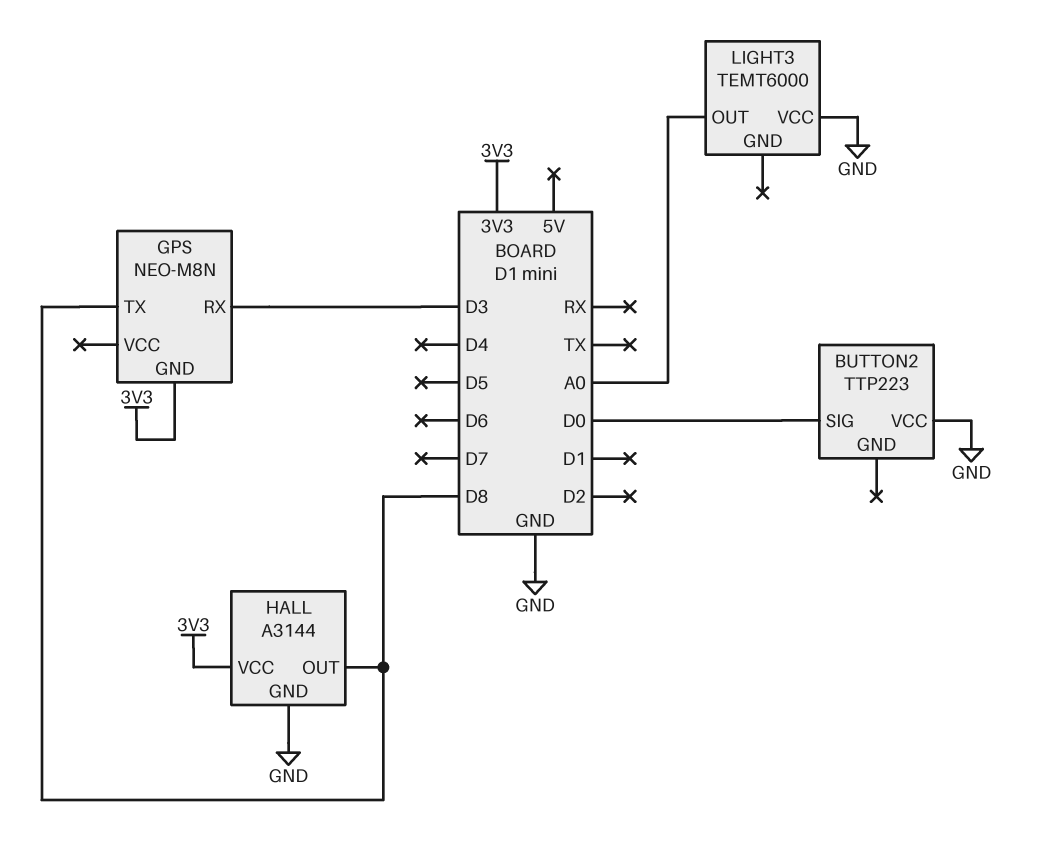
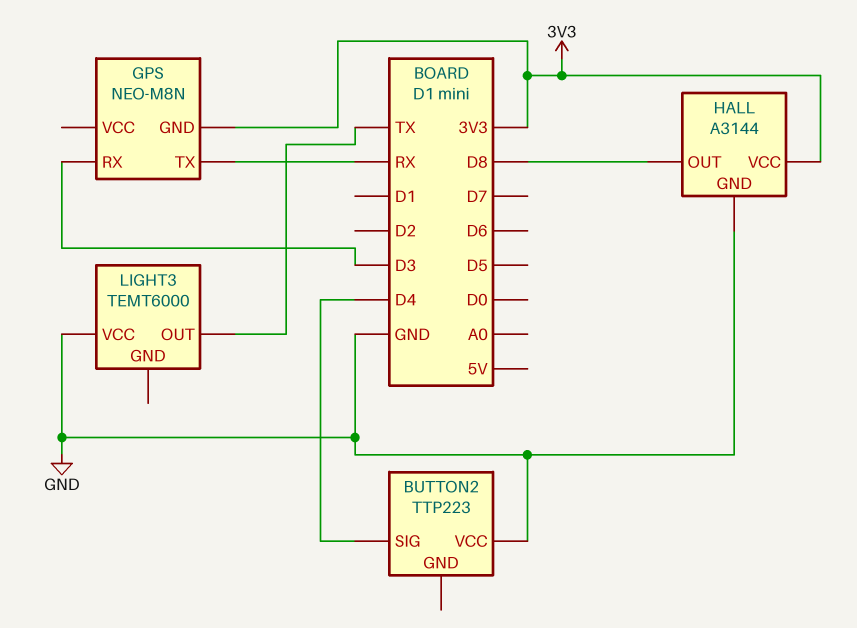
BUTTON2 pin SIG: D0 -> D4
GPS pin TX: D8 -> RX
LIGHT3 pin OUT: A0 -> TX

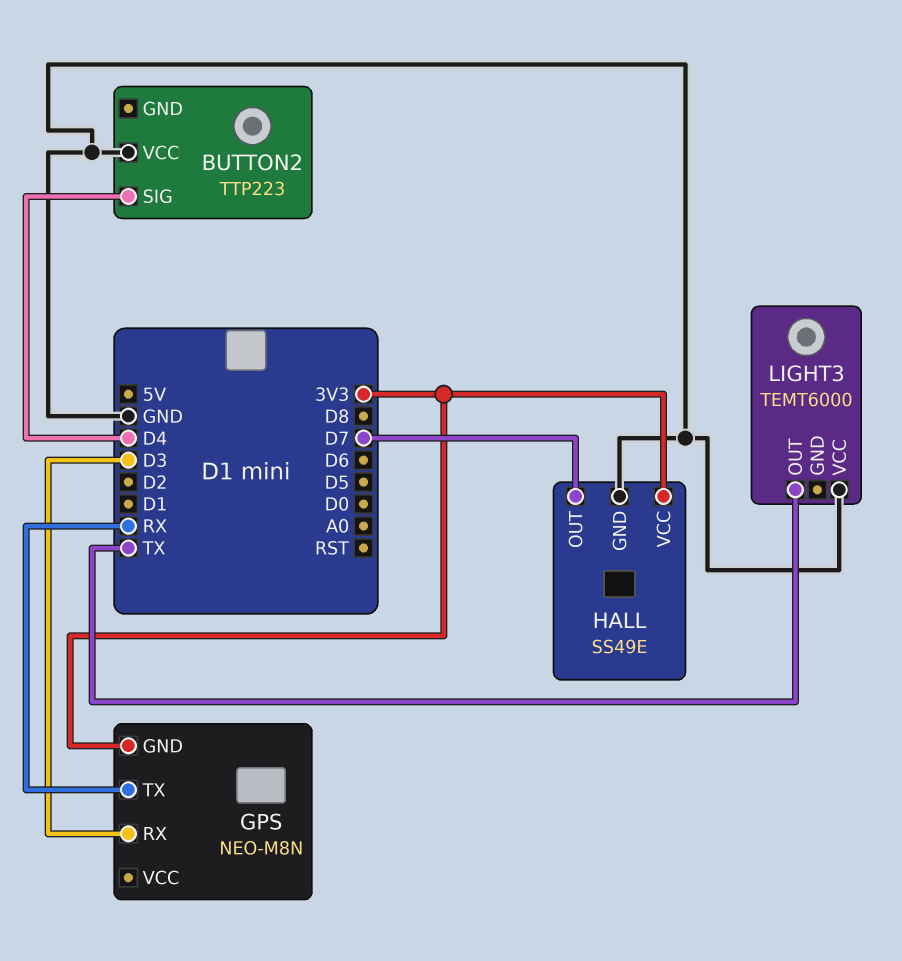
HALL: A3144 -> SS49E
HALL pin OUT: D8 -> D7

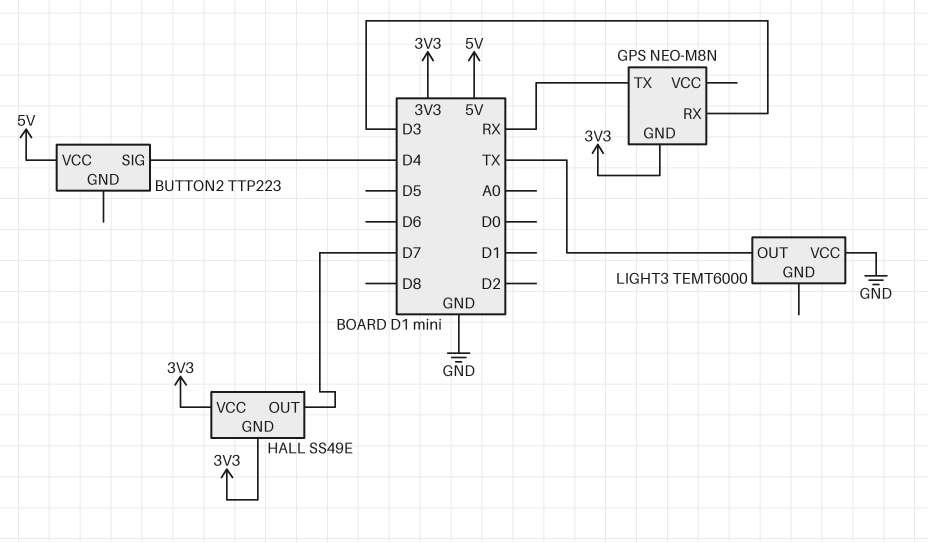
BUTTON2 pin VCC: GND -> 5V
HALL pin GND: GND -> 3V3

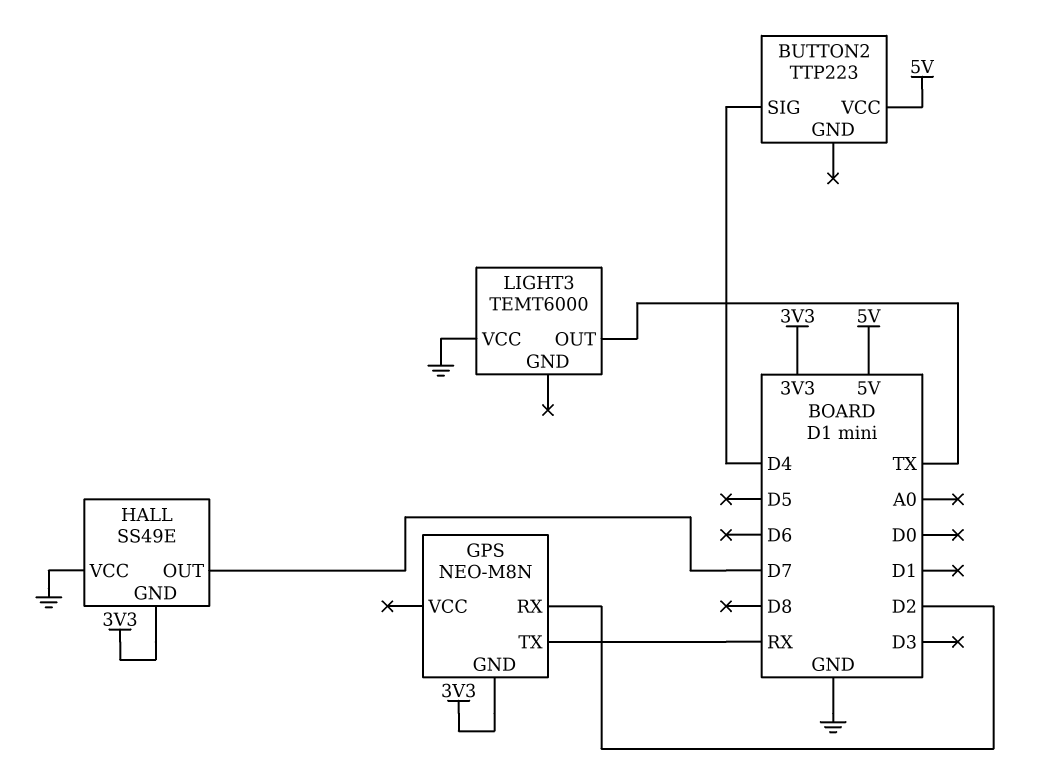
GPS pin RX: D3 -> D2
HALL pin VCC: 3V3 -> GND

